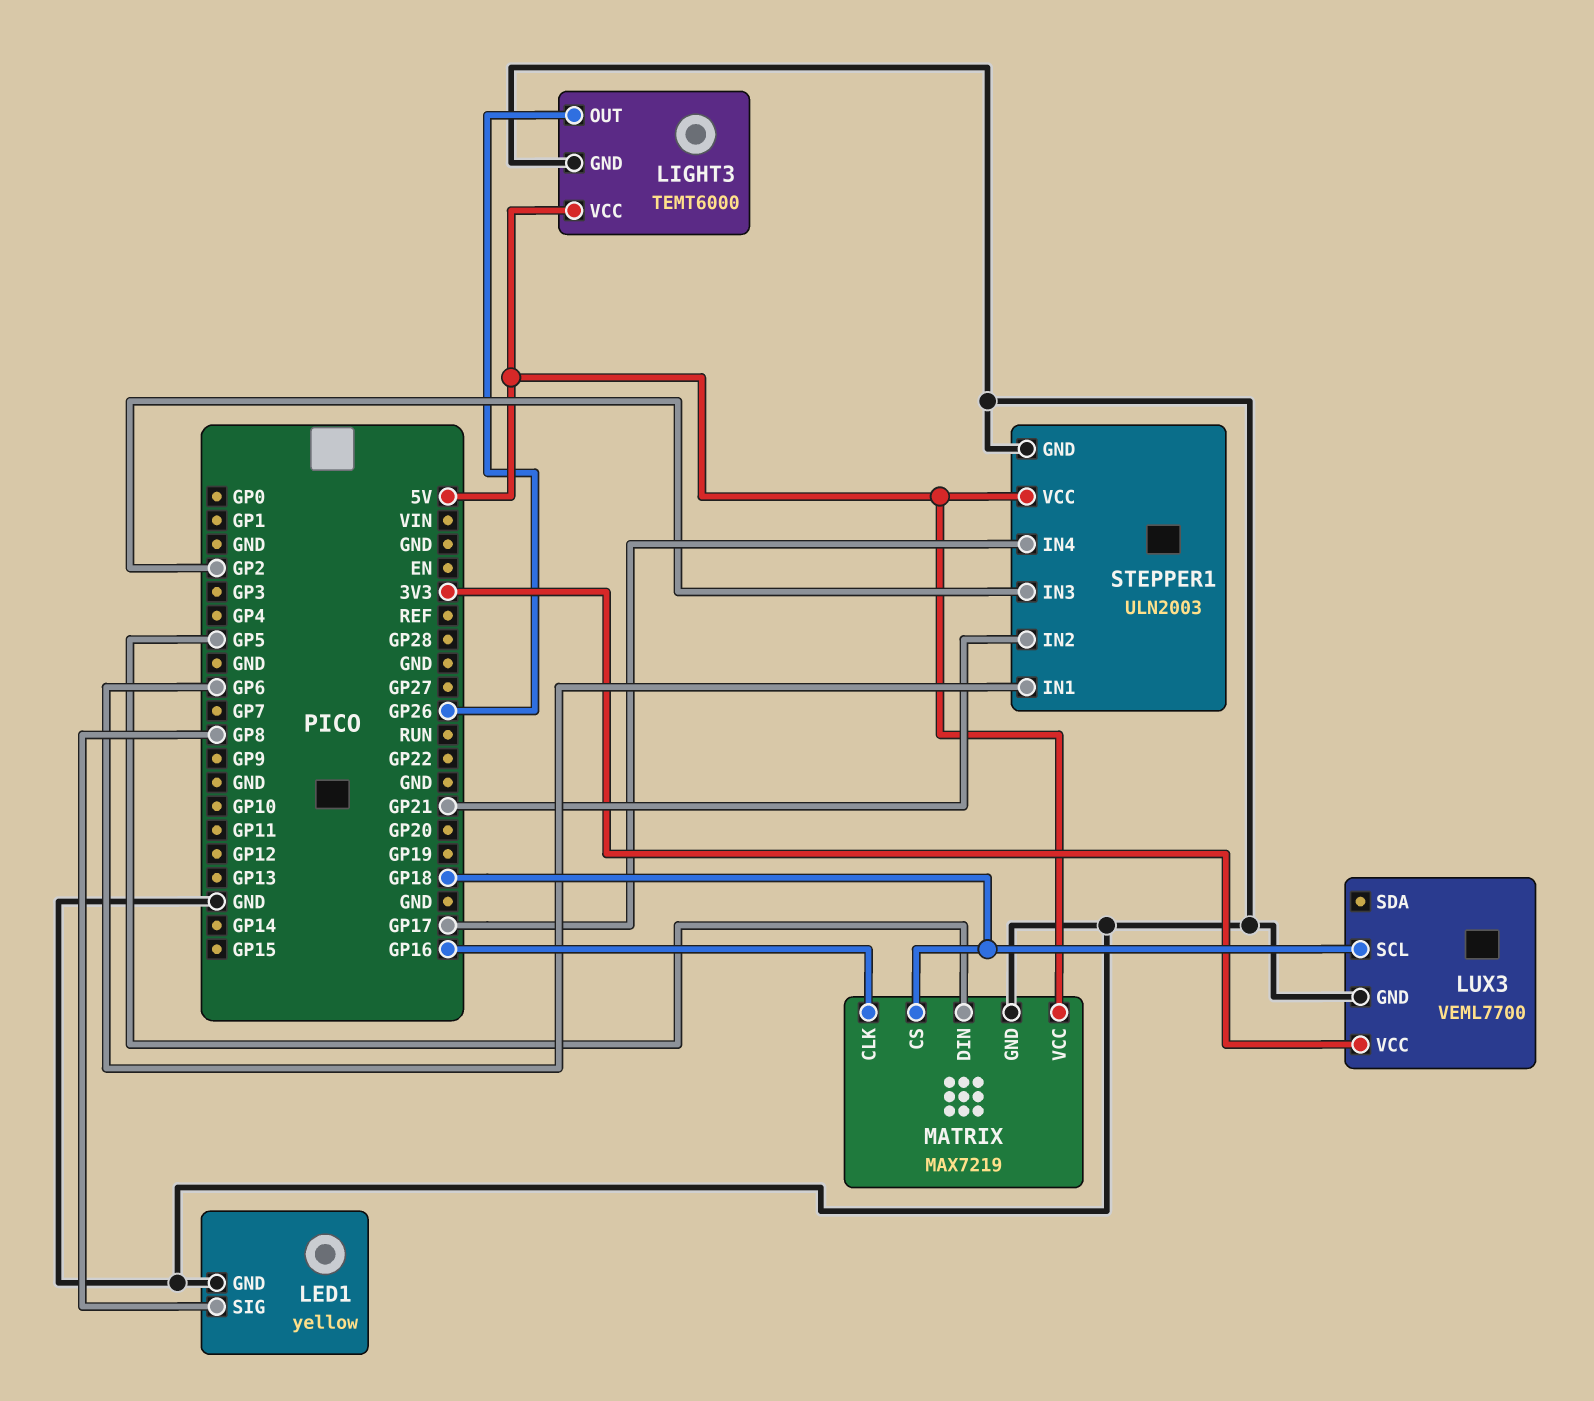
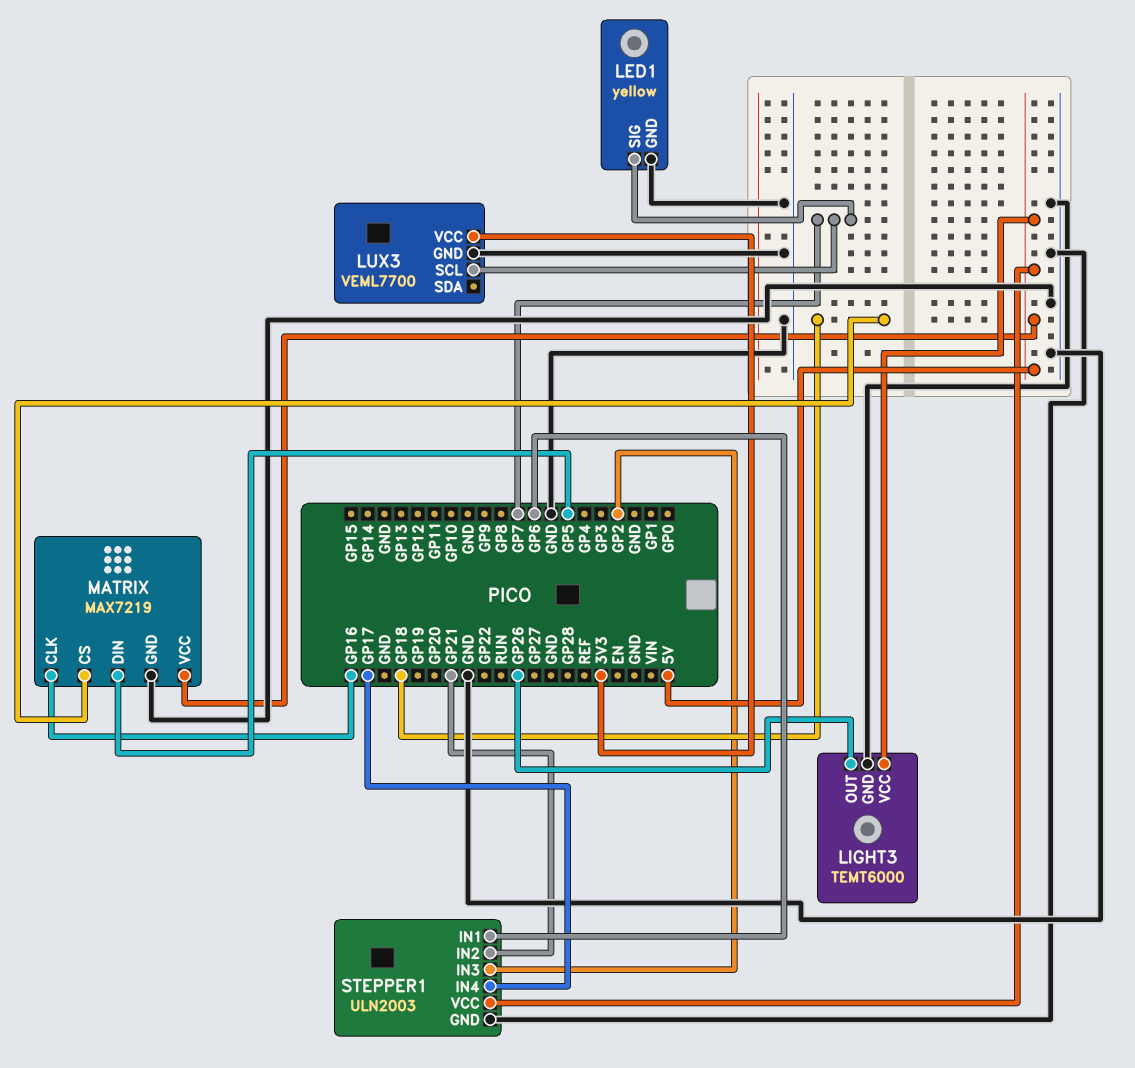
LED1 pin SIG: GP8 -> GP7
LUX3 pin SCL: GP18 -> GP7

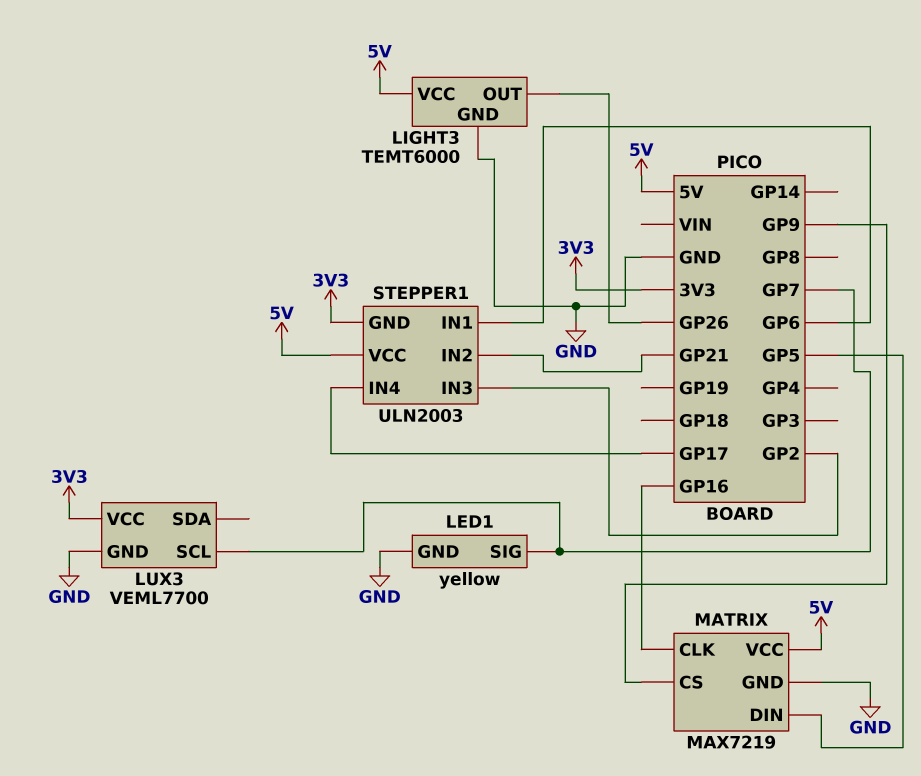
MATRIX pin CS: GP18 -> GP9
STEPPER1 pin GND: GND -> 3V3

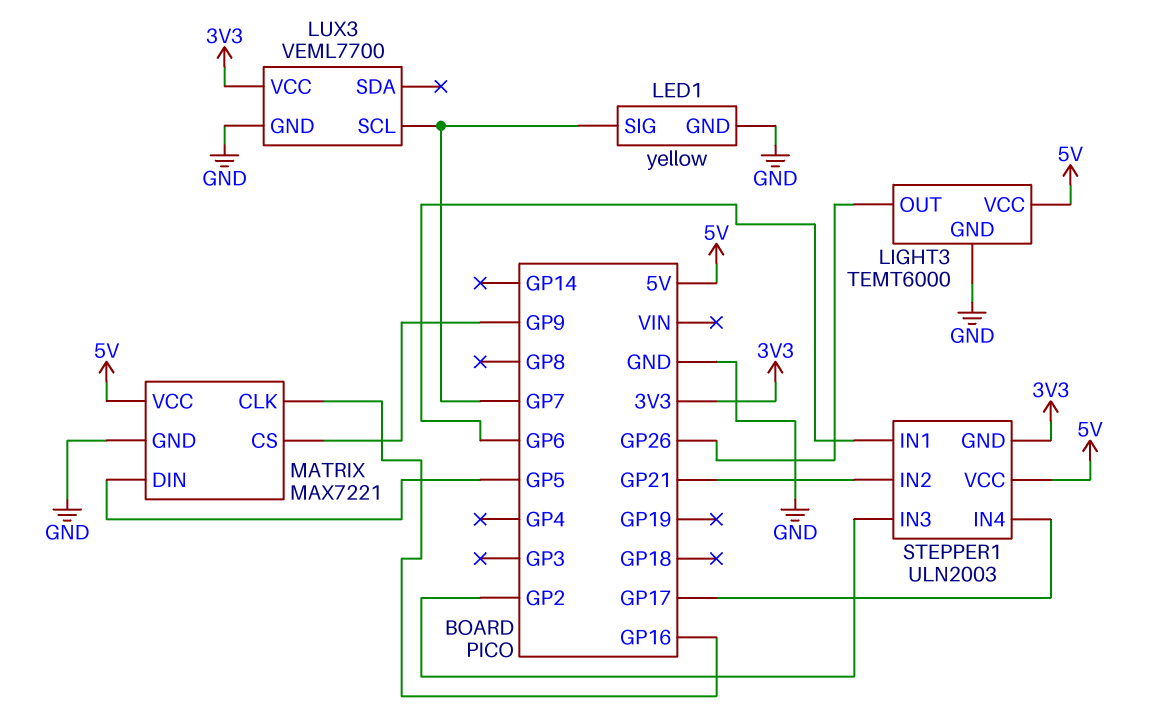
MATRIX: MAX7219 -> MAX7221

